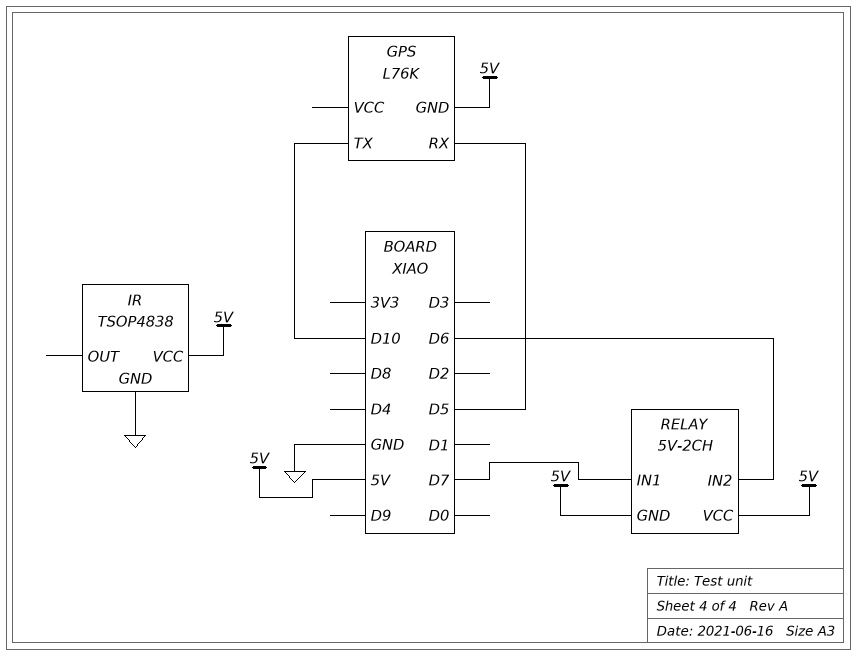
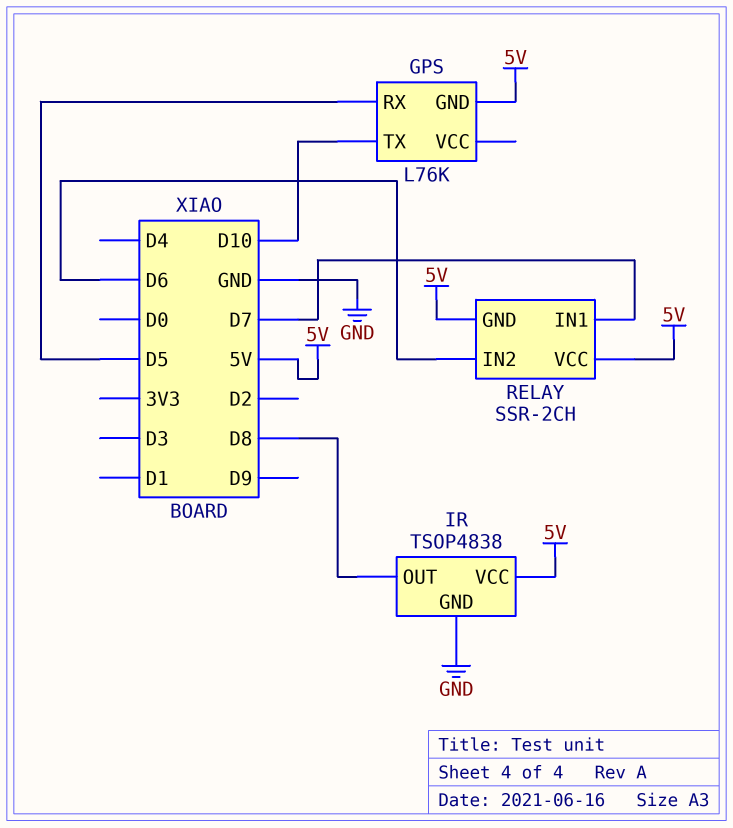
IR pin OUT: none -> D8
RELAY: 5V-2CH -> SSR-2CH

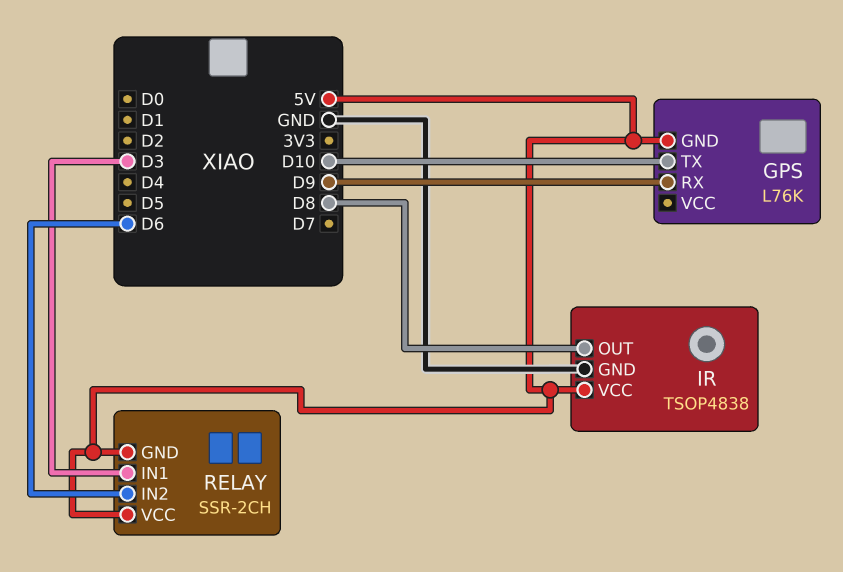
GPS pin RX: D5 -> D9
RELAY pin IN1: D7 -> D3

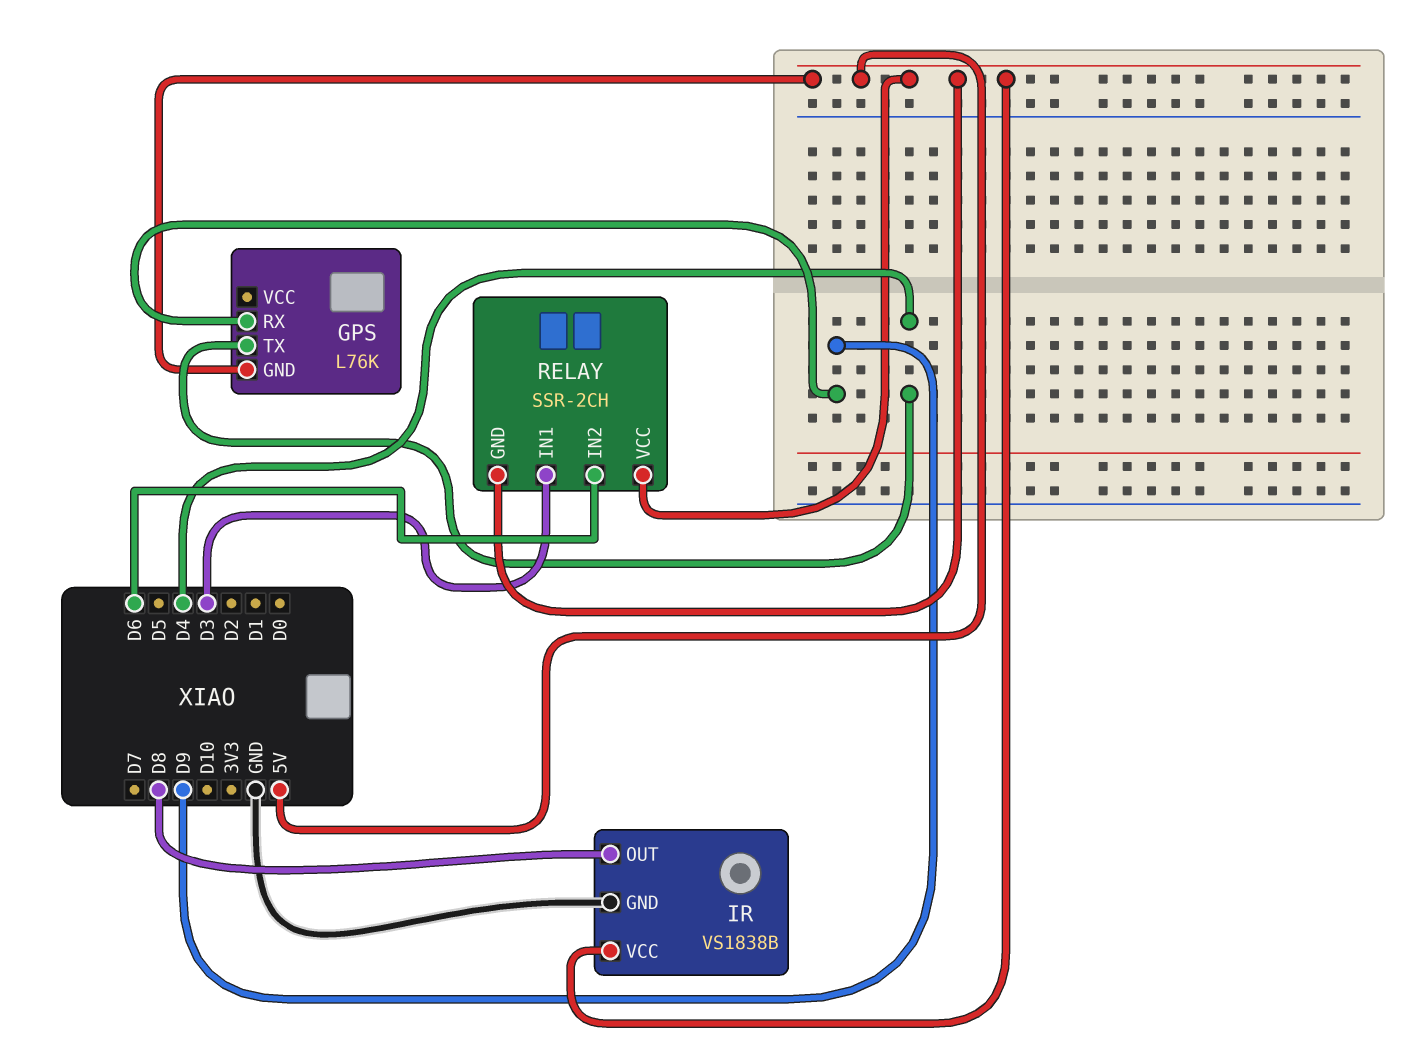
GPS pin TX: D10 -> D4
IR: TSOP4838 -> VS1838B

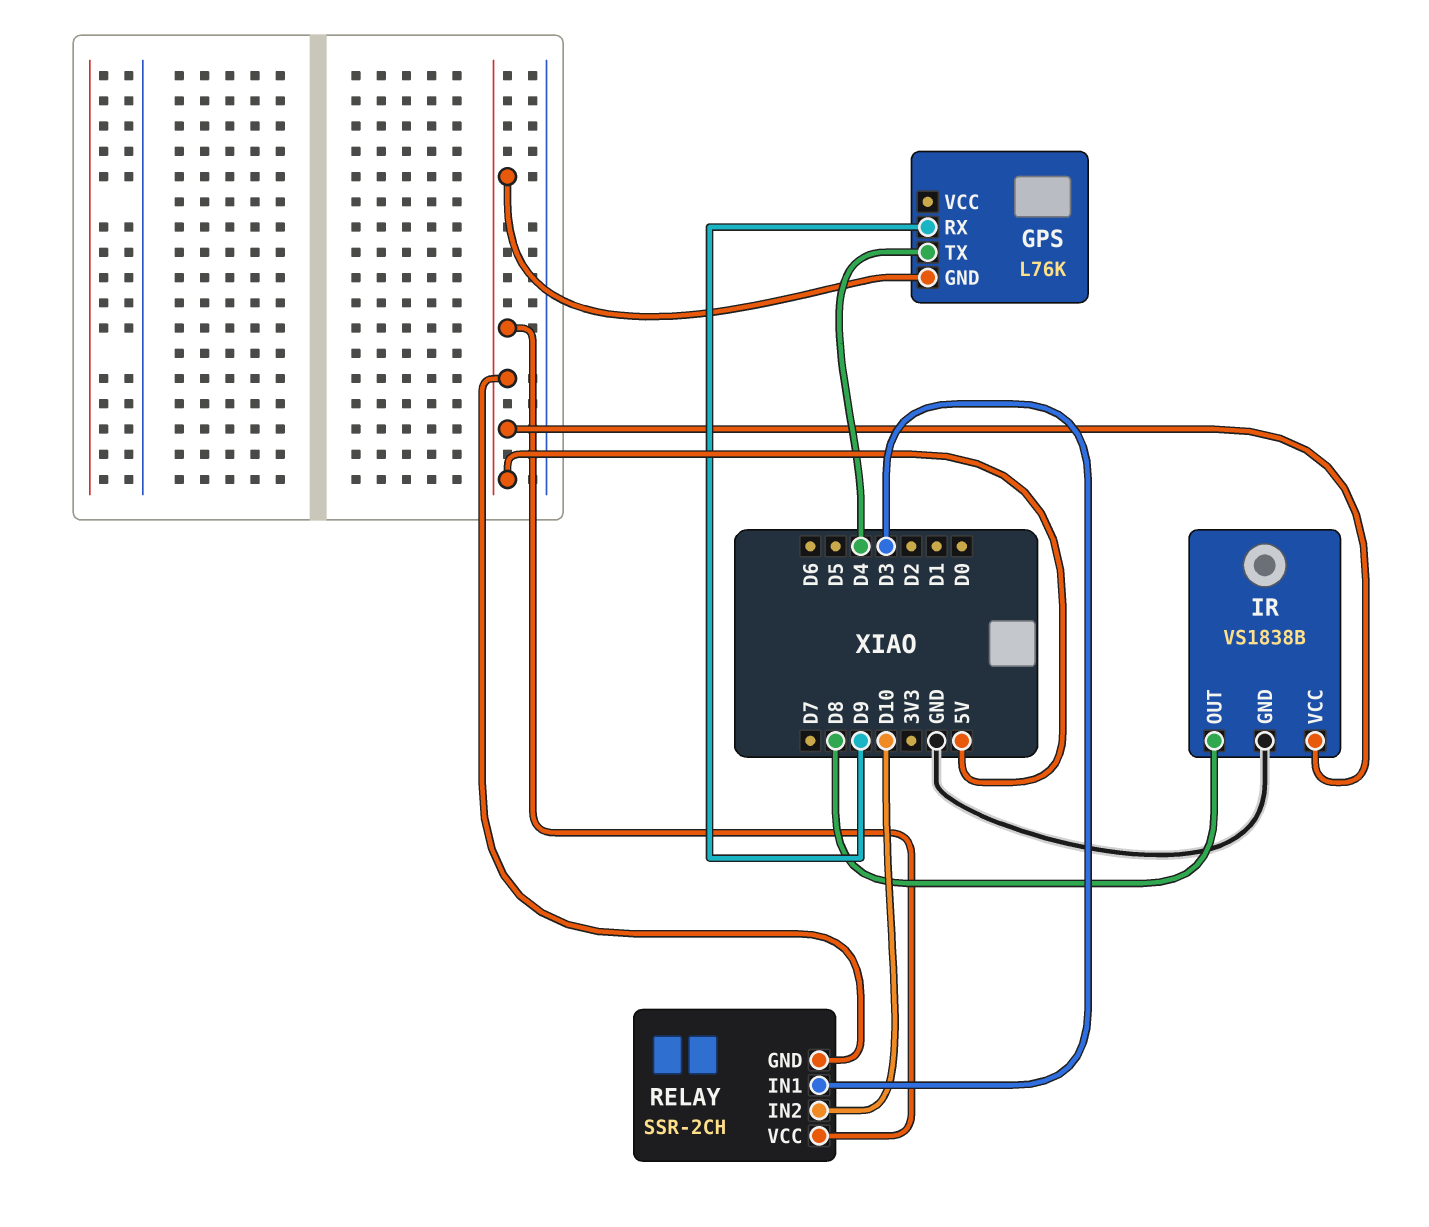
RELAY pin IN2: D6 -> D10

